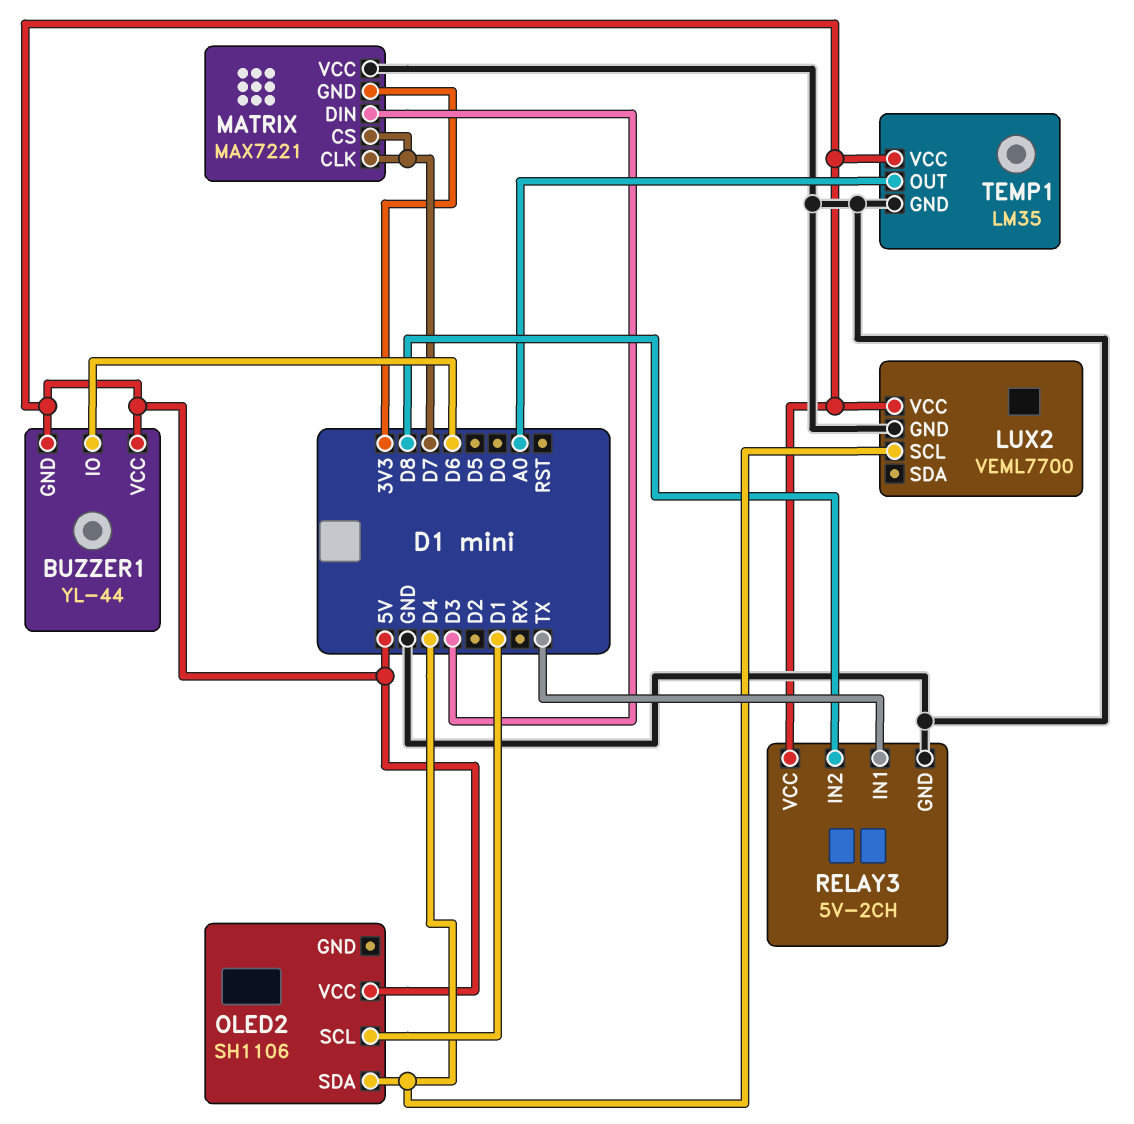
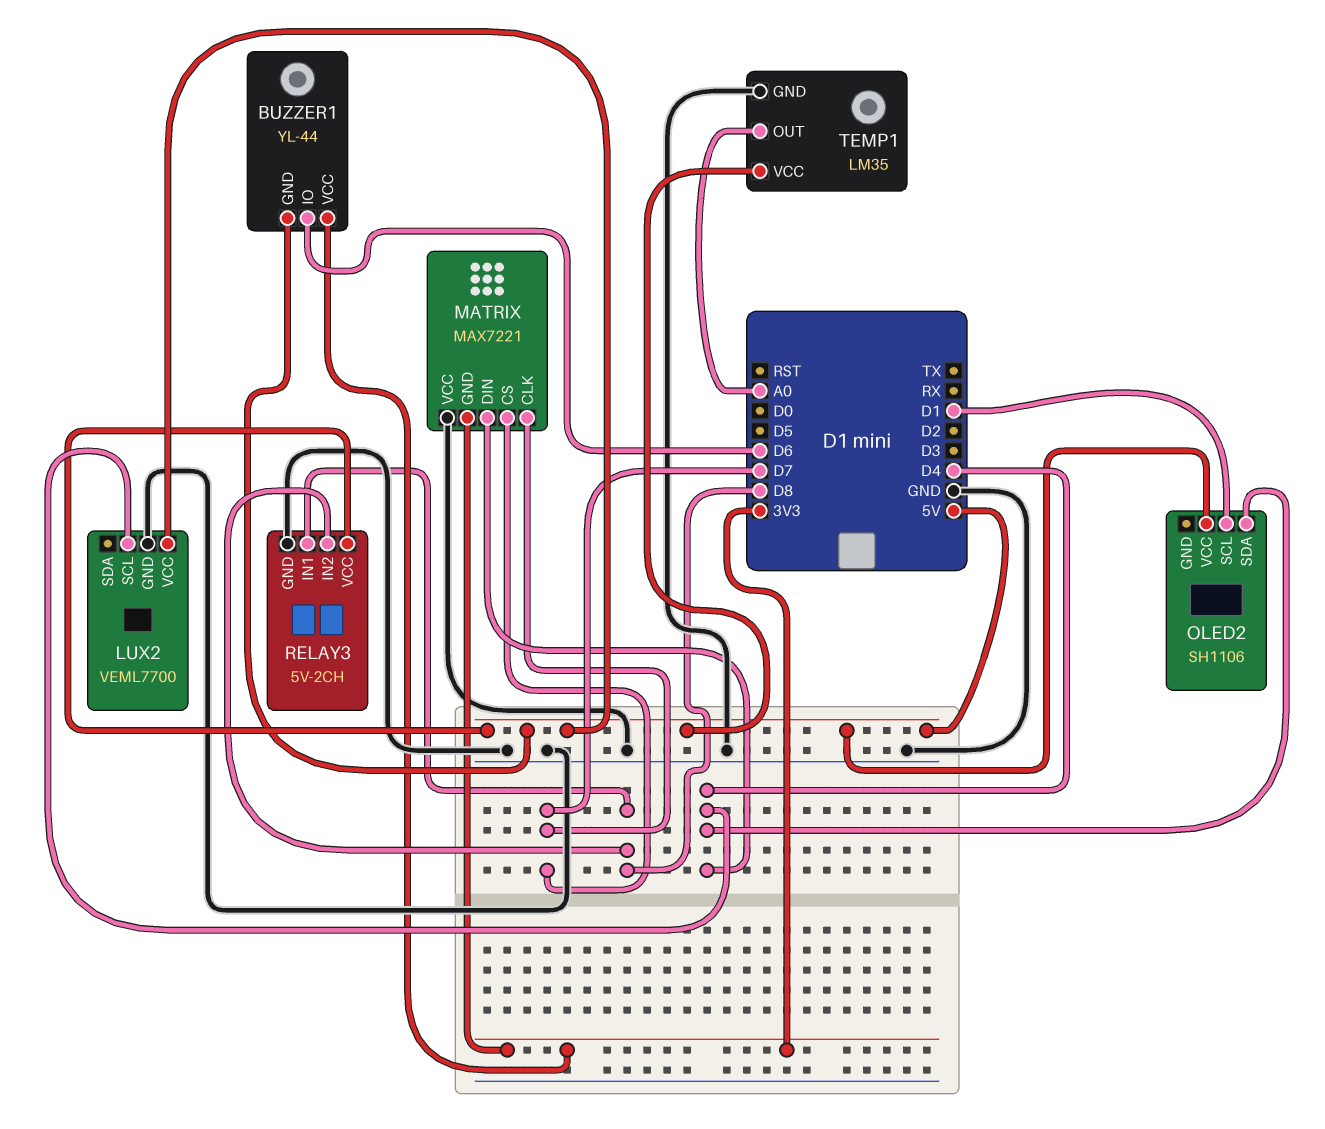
BUZZER1 pin VCC: 5V -> 3V3
MATRIX pin DIN: D3 -> D4
RELAY3 pin IN1: TX -> D8

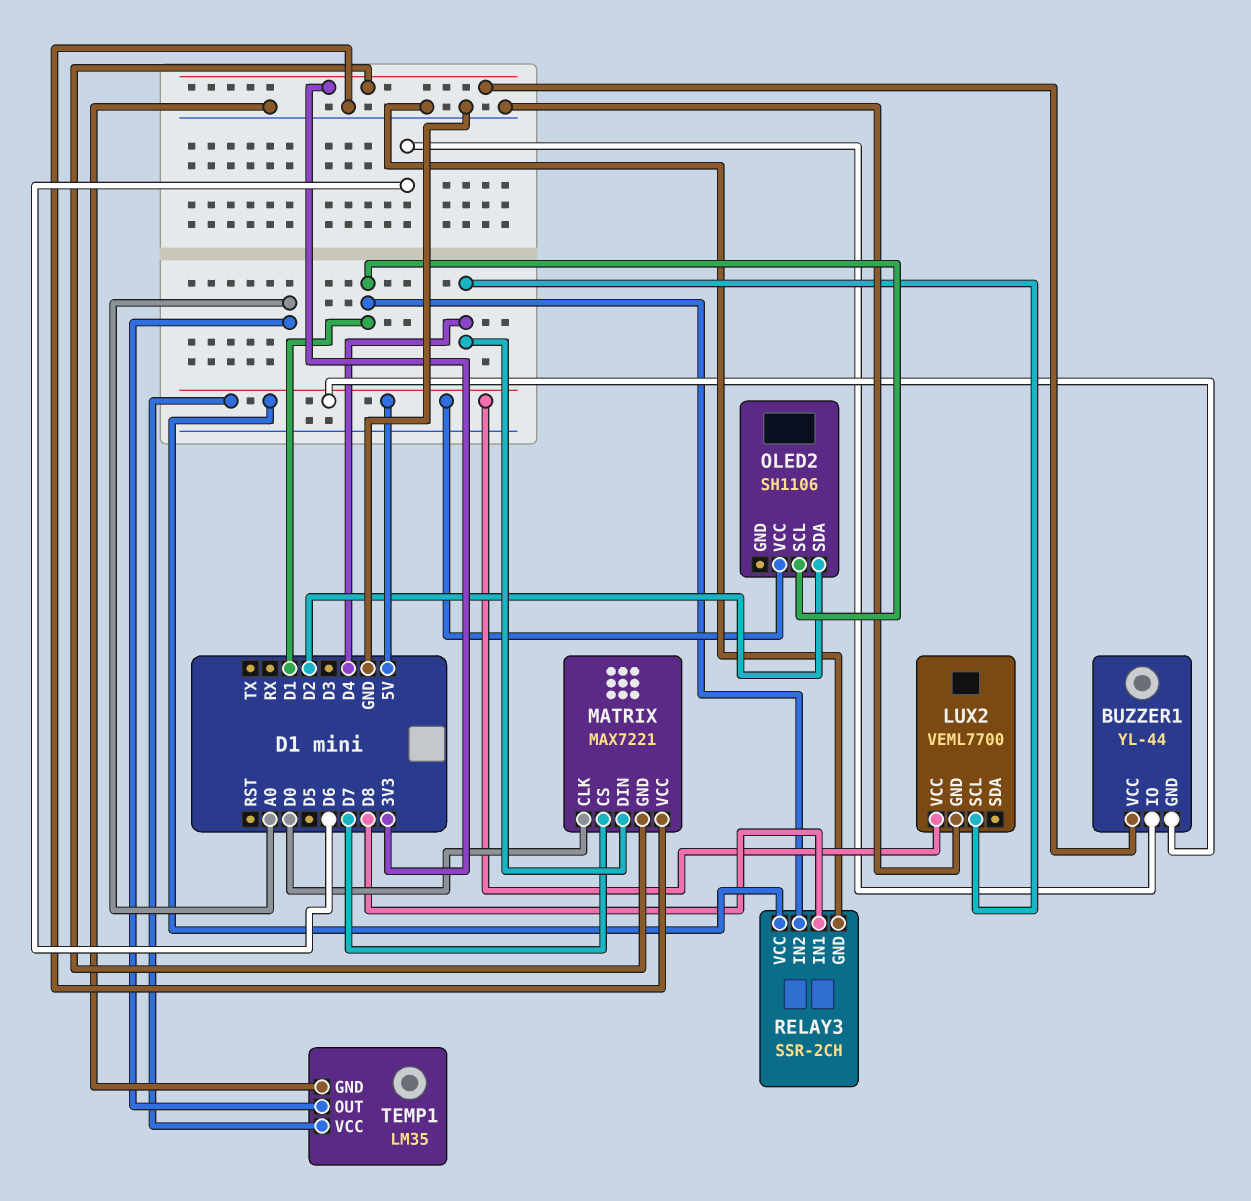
MATRIX pin CLK: D7 -> D0
OLED2 pin SDA: D4 -> D2
RELAY3: 5V-2CH -> SSR-2CH
RELAY3 pin IN2: D8 -> D1

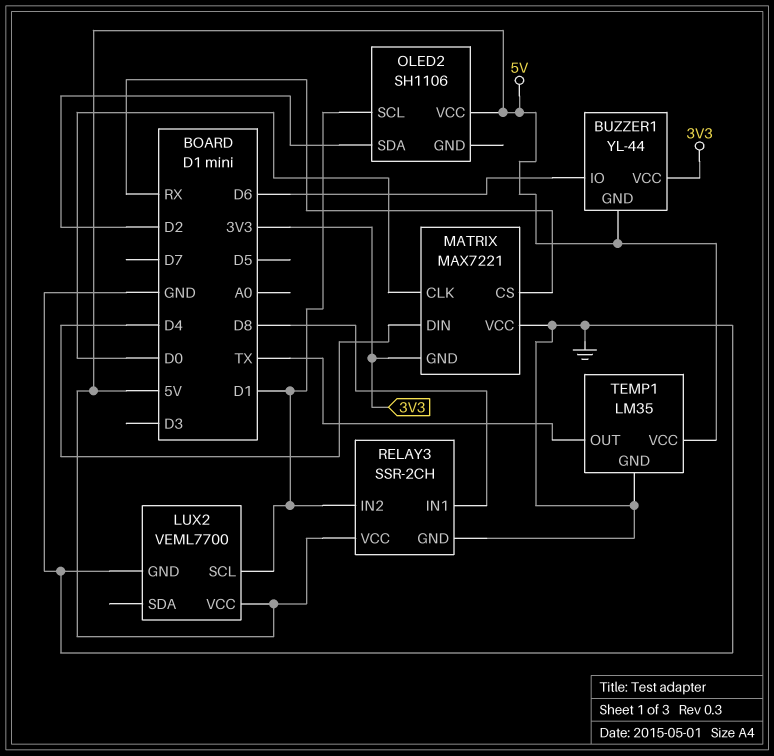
LUX2 pin SCL: D4 -> D1
MATRIX pin CS: D7 -> RX
TEMP1 pin OUT: A0 -> TX

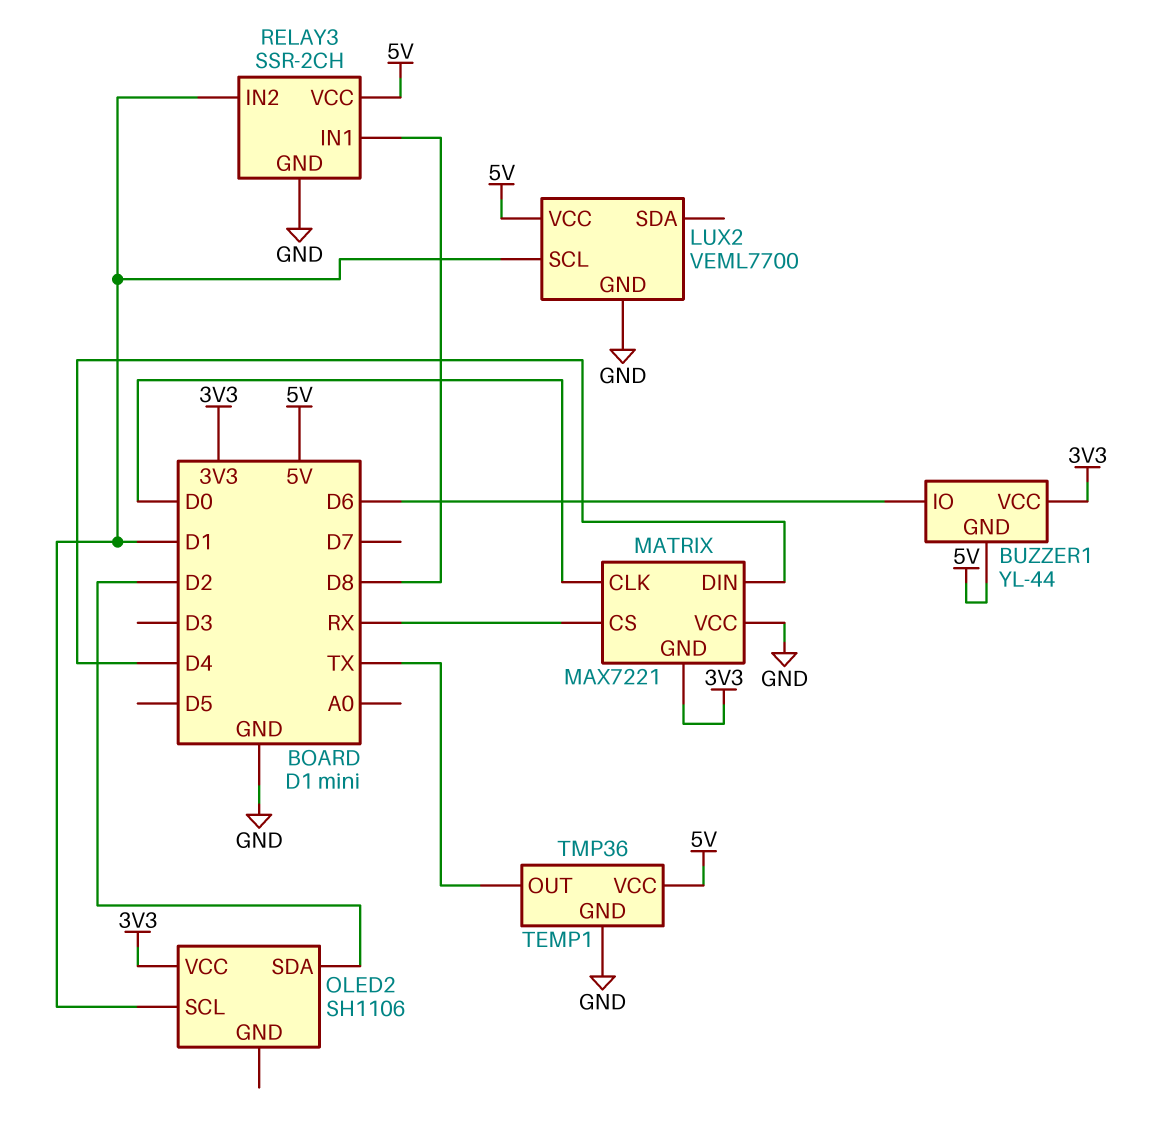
OLED2 pin VCC: 5V -> 3V3
TEMP1: LM35 -> TMP36

